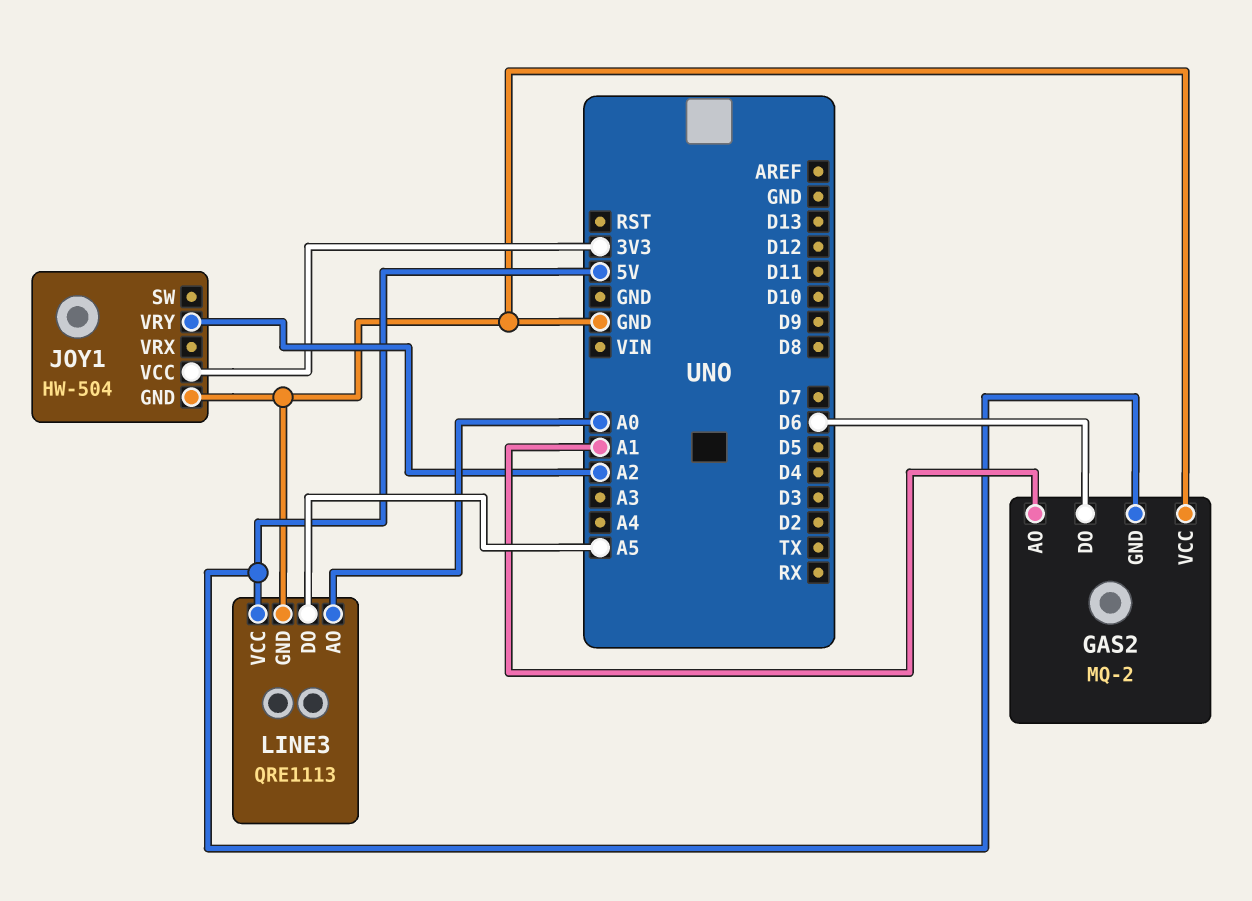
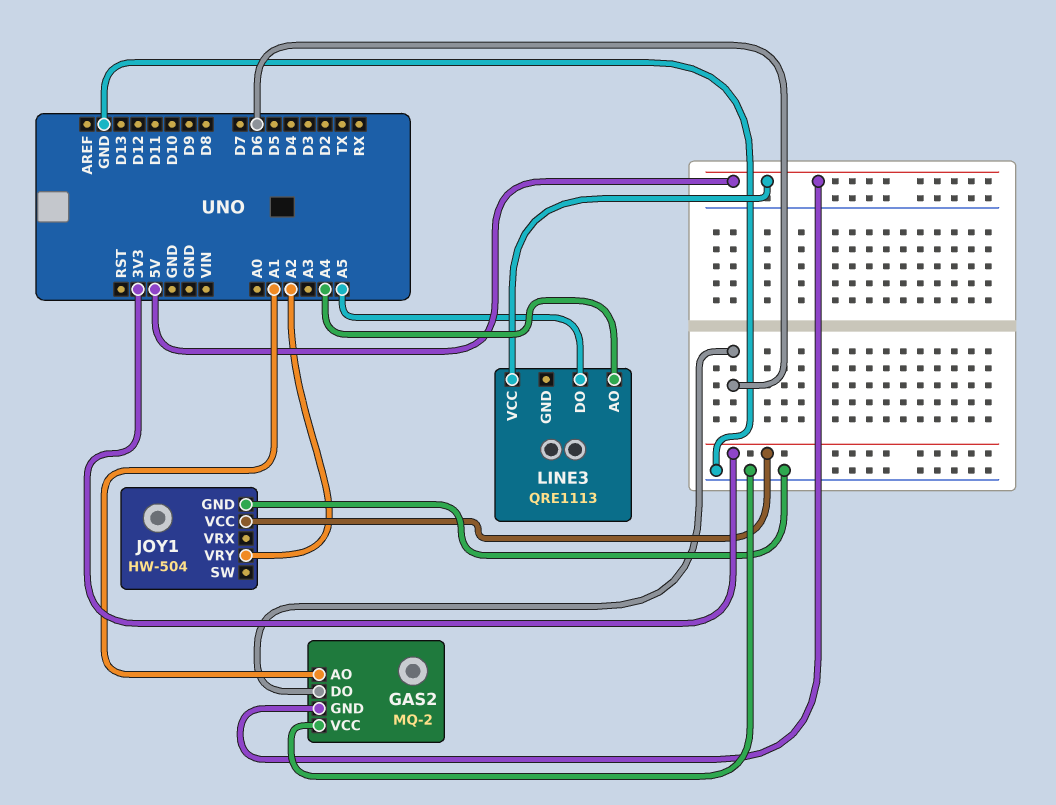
LINE3 pin AO: A0 -> A4
LINE3 pin GND: GND -> none

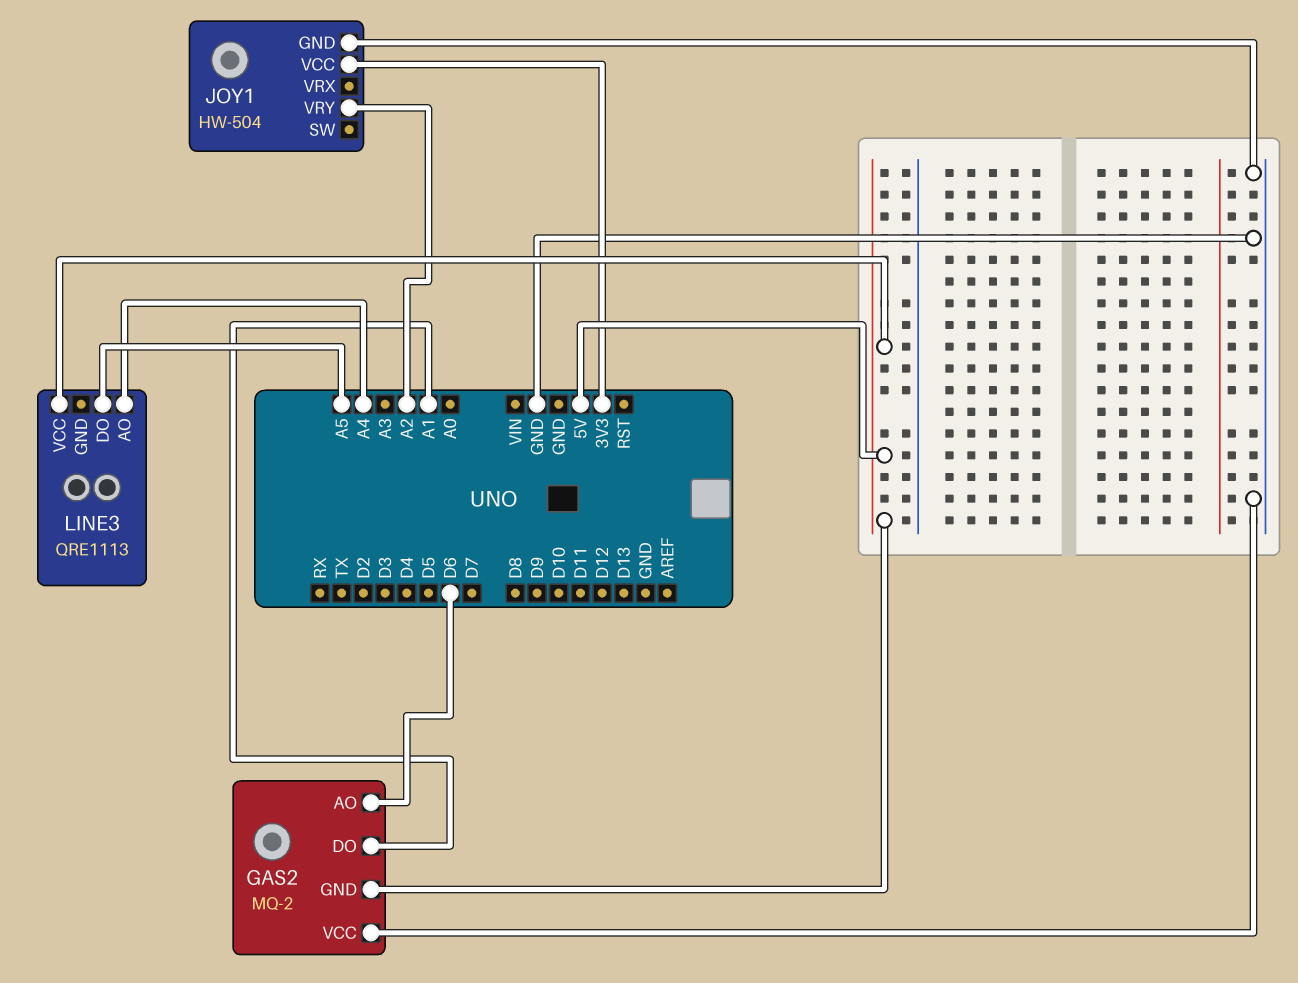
GAS2 pin AO: A1 -> D6
GAS2 pin DO: D6 -> A1

